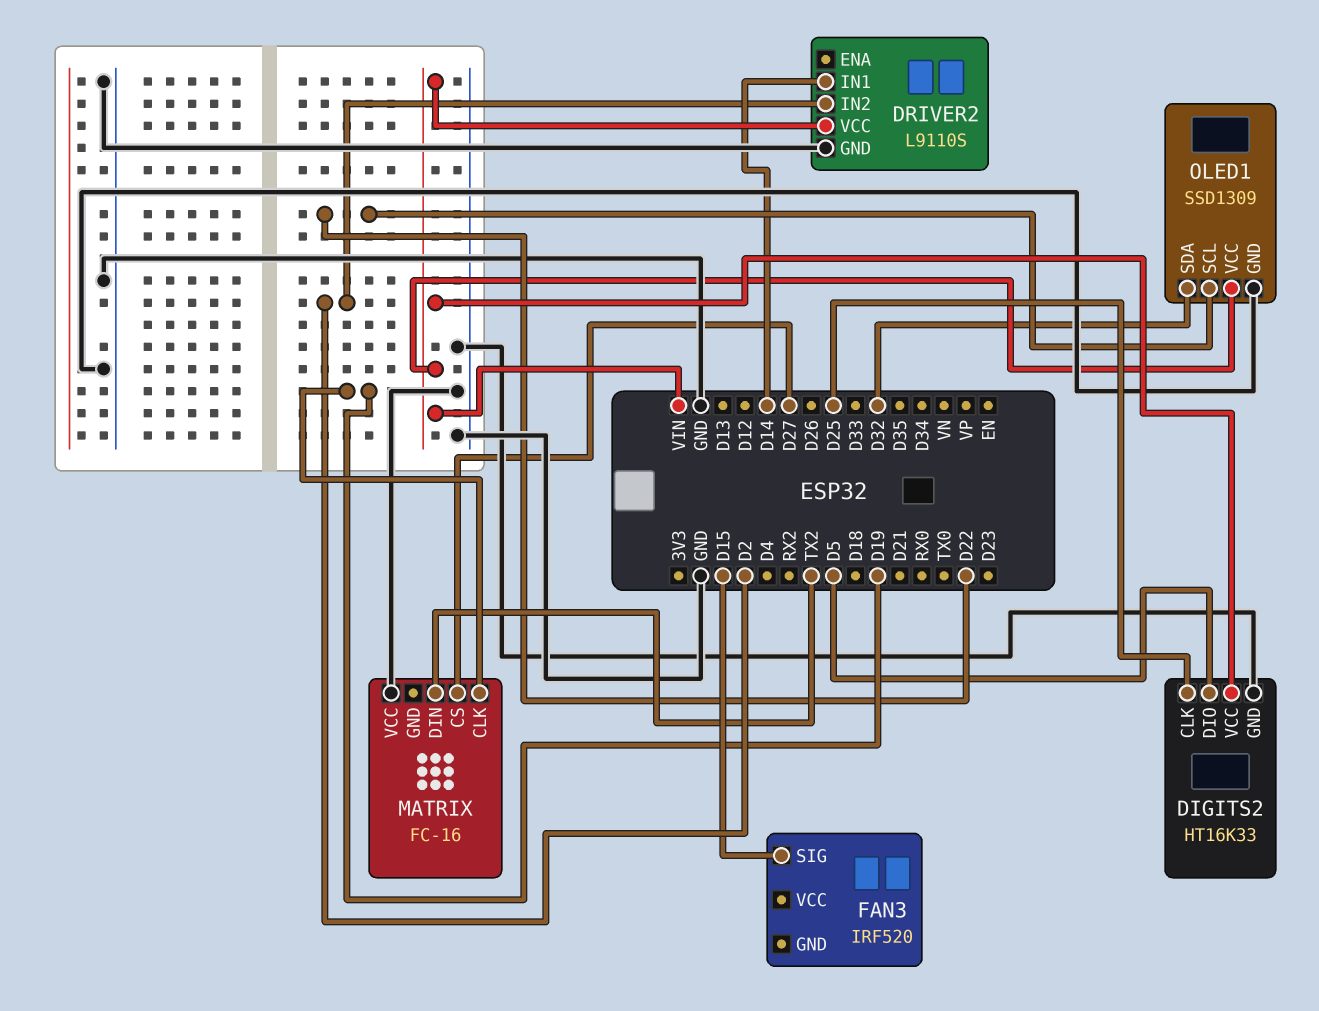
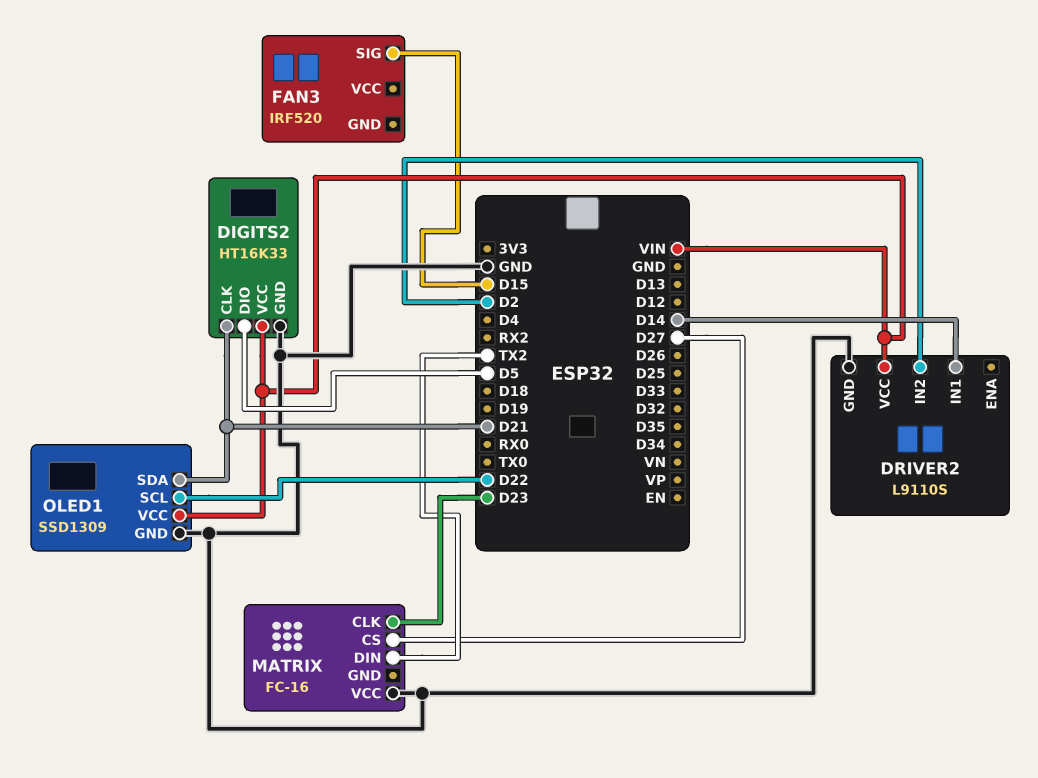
DIGITS2 pin CLK: D25 -> D21
MATRIX pin CLK: D19 -> D23
OLED1 pin SDA: D32 -> D21

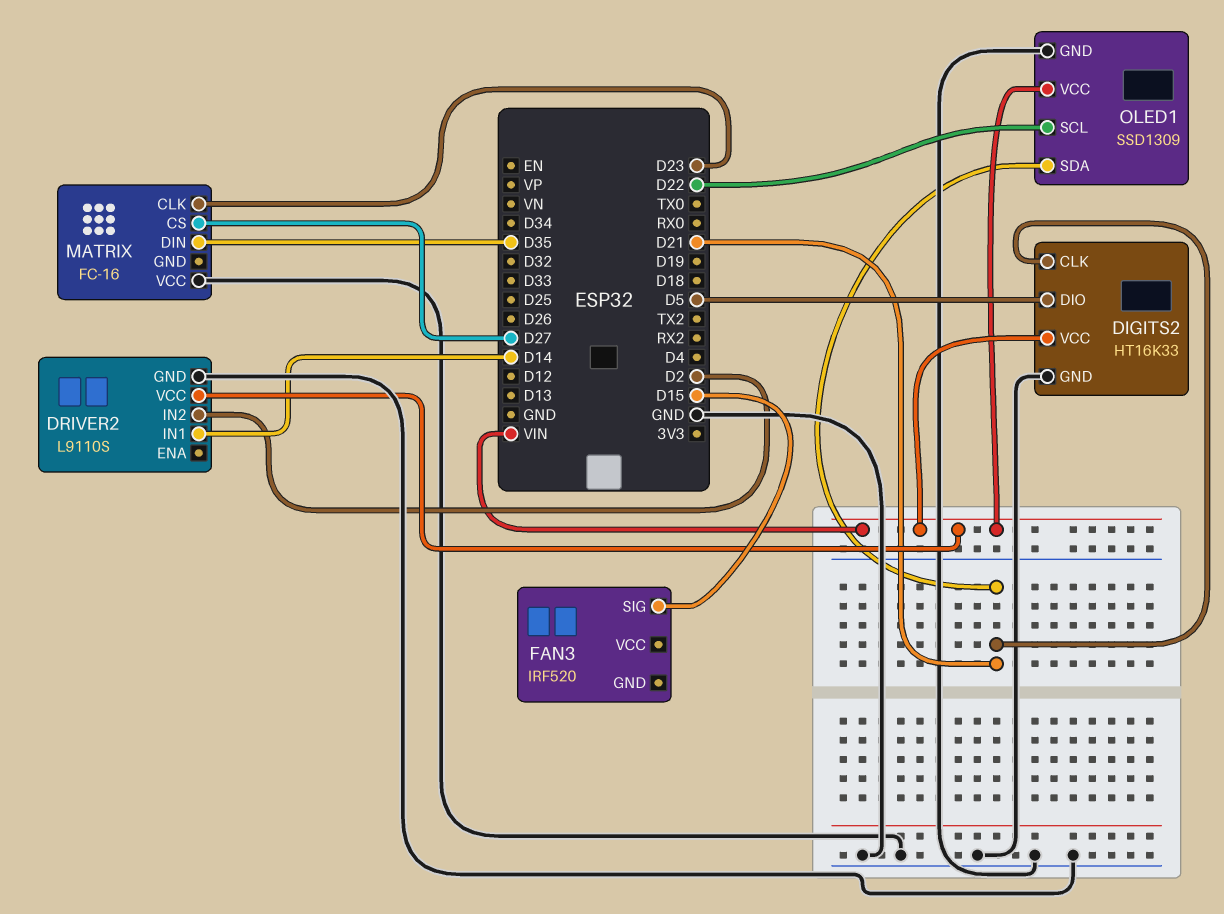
MATRIX pin DIN: TX2 -> D35

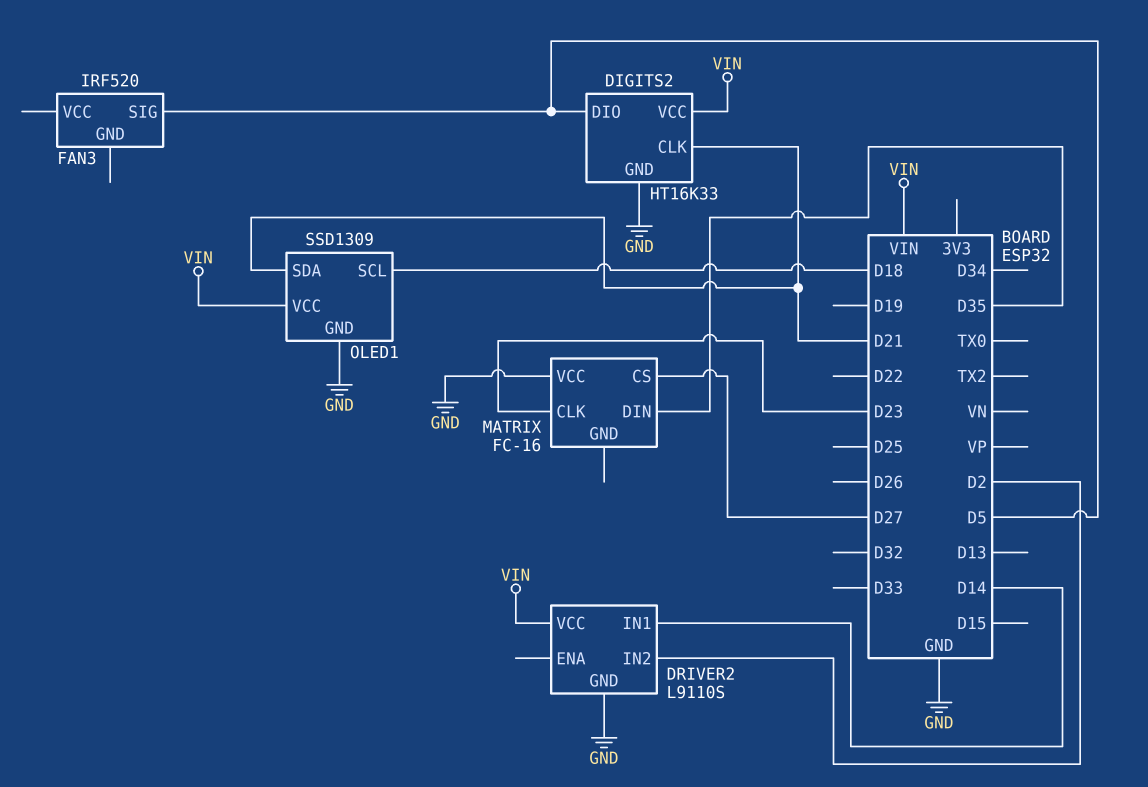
FAN3 pin SIG: D15 -> D5
OLED1 pin SCL: D22 -> D18

